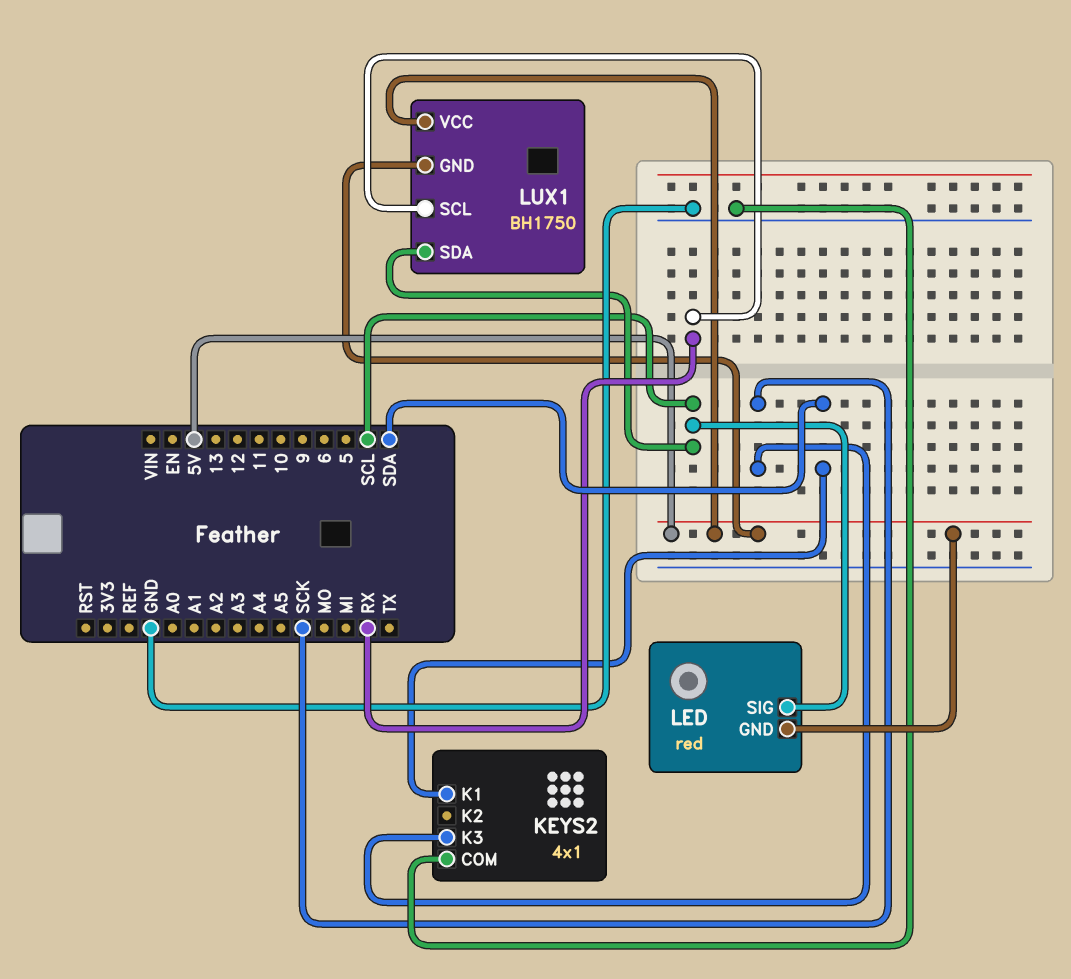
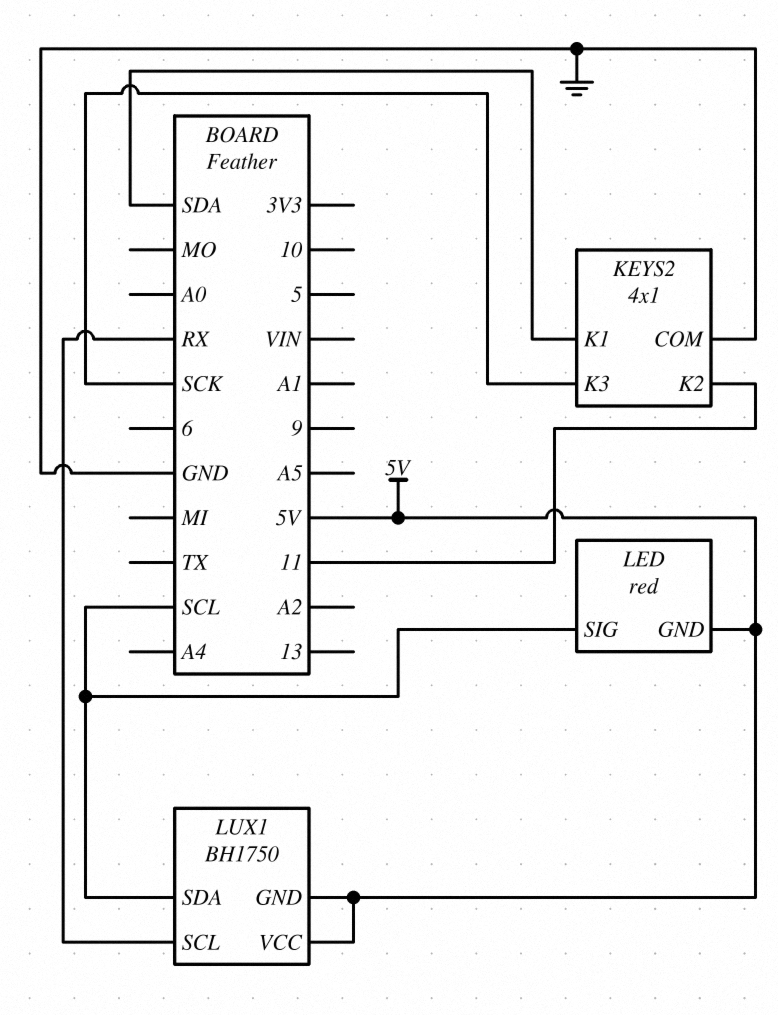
KEYS2 pin K2: none -> 11

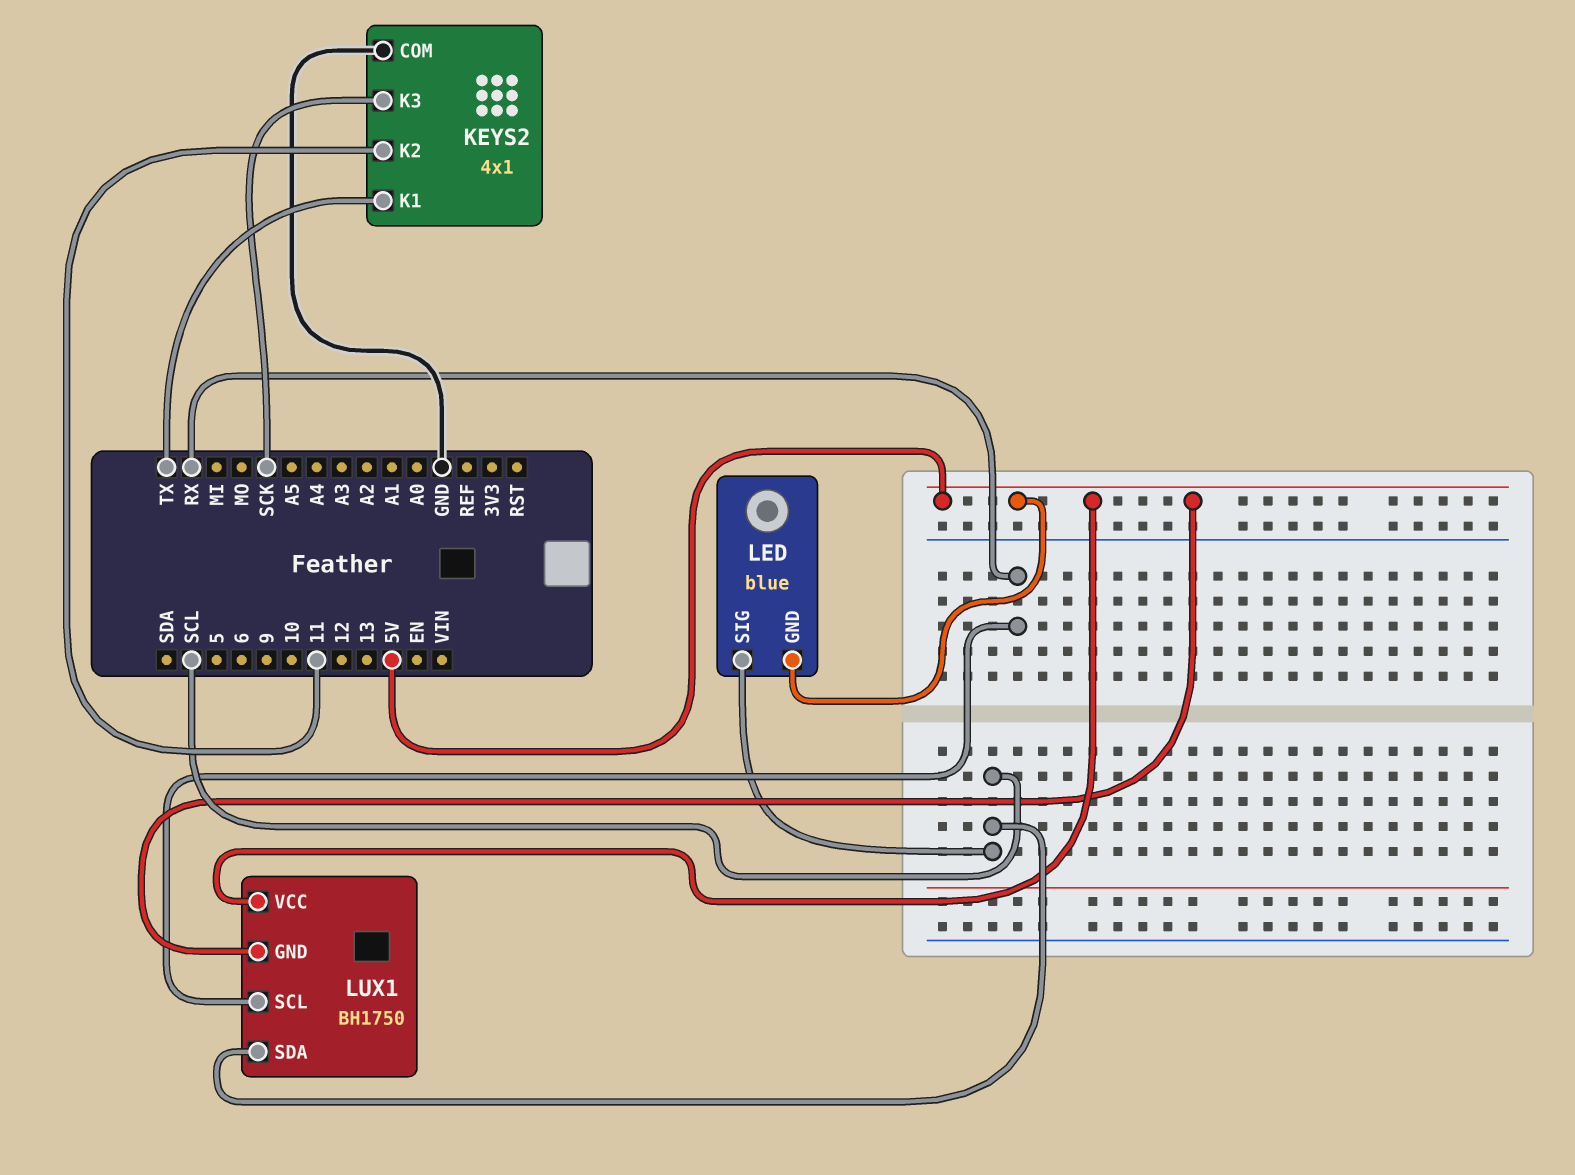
KEYS2 pin K1: SDA -> TX
LED: red -> blue

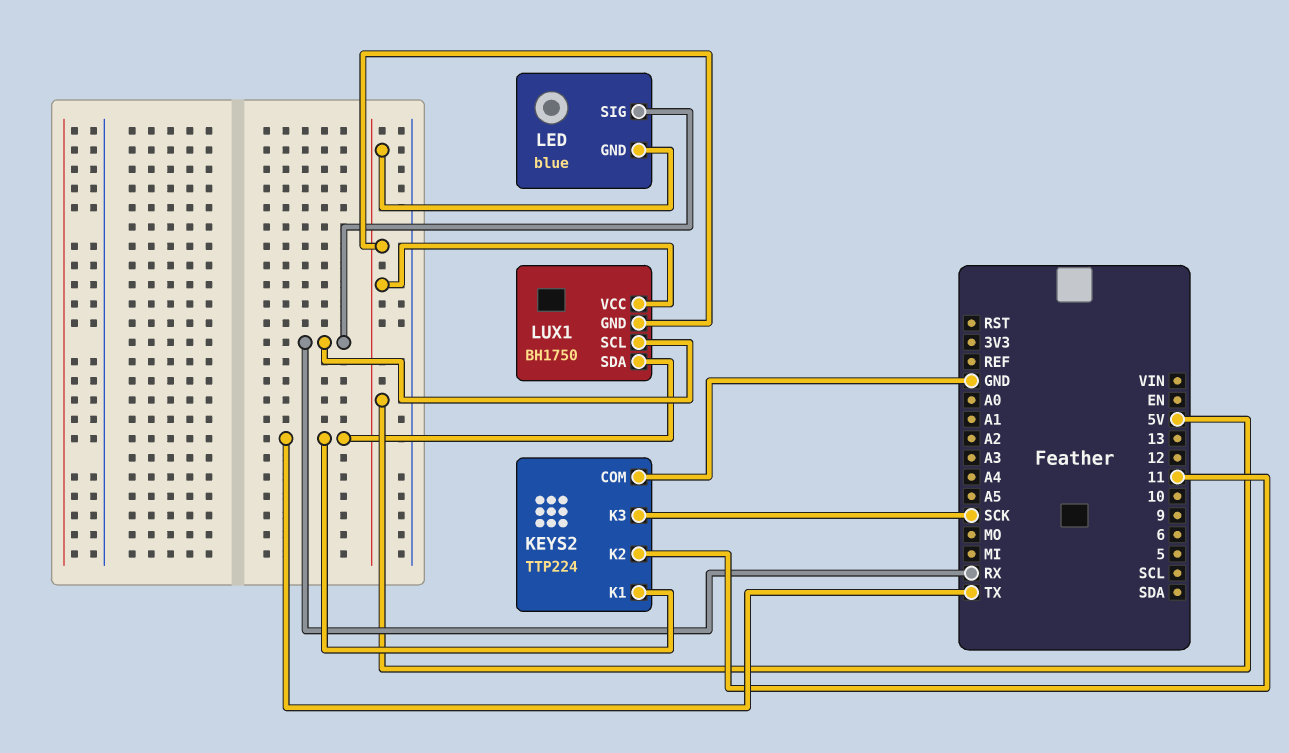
KEYS2: 4x1 -> TTP224
LED pin SIG: SCL -> RX
LUX1 pin SDA: SCL -> TX

